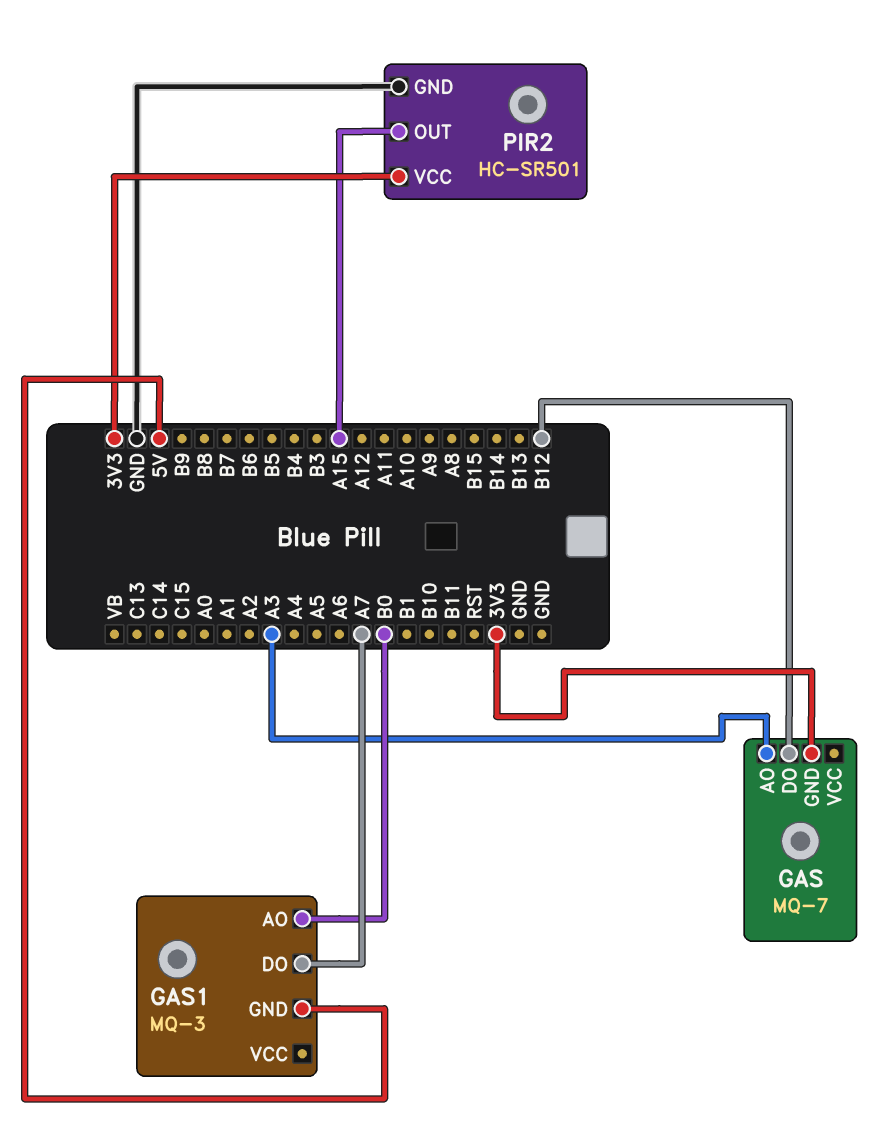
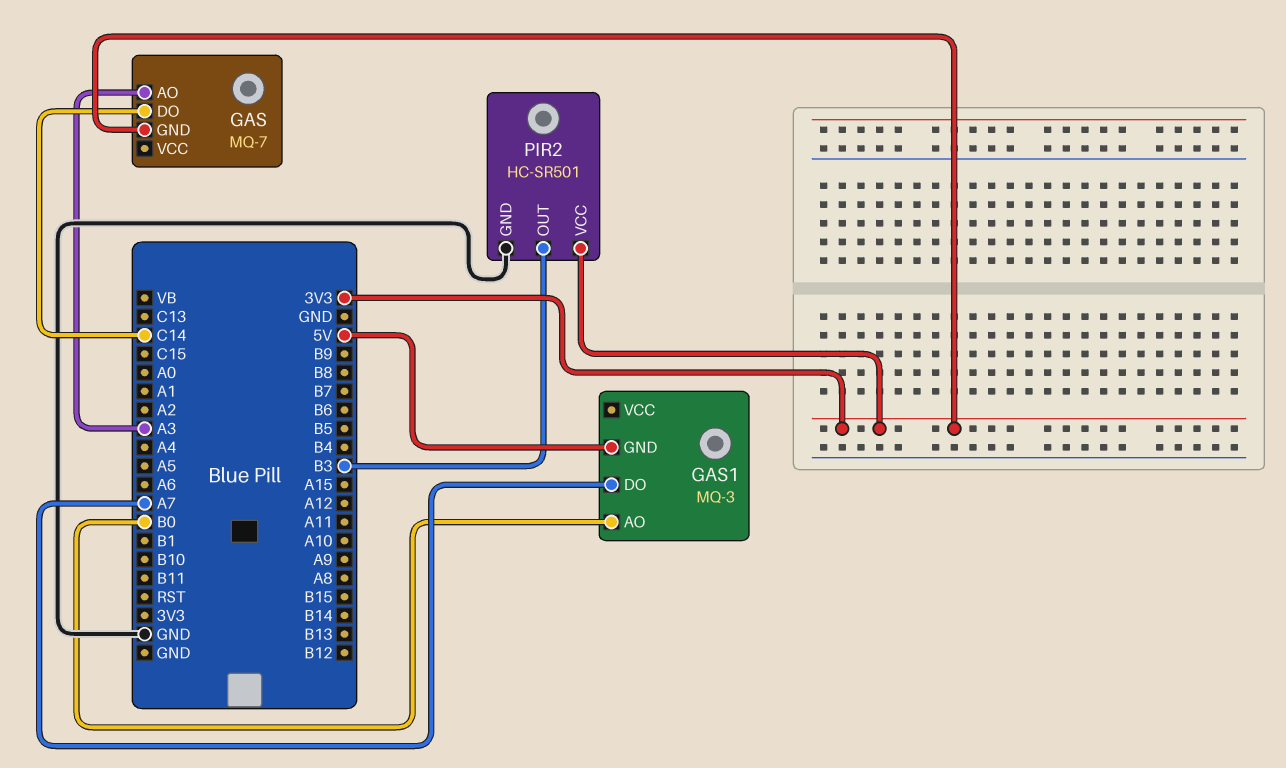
GAS pin DO: B12 -> C14
PIR2 pin OUT: A15 -> B3

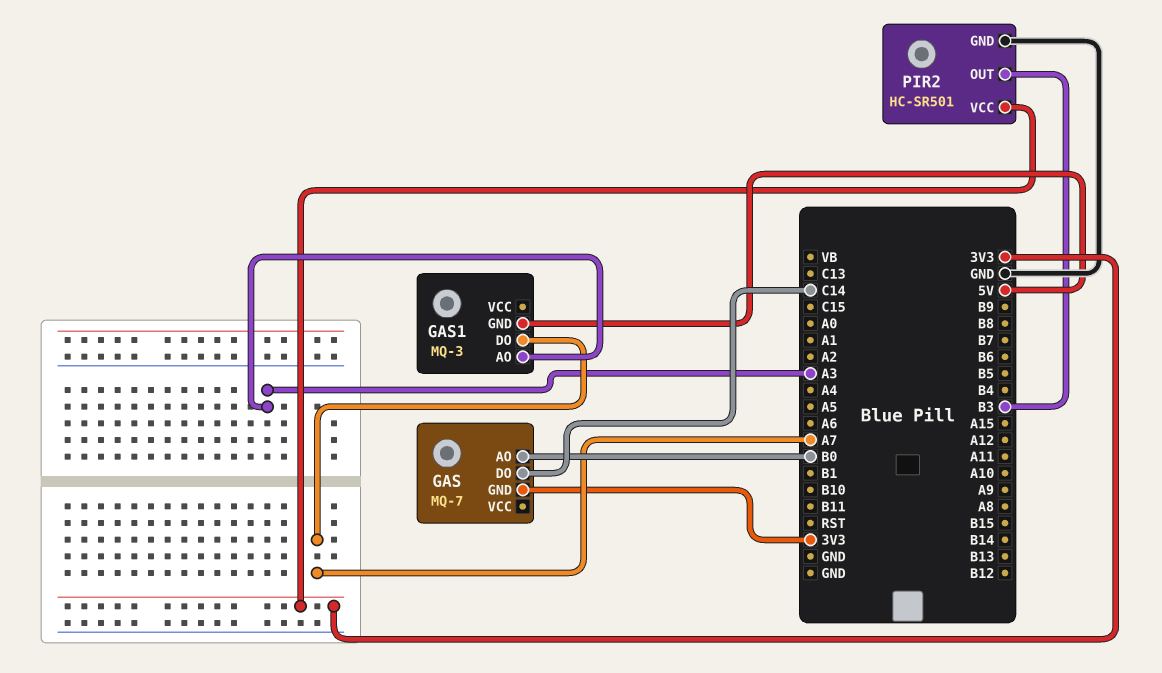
GAS pin AO: A3 -> B0
GAS1 pin AO: B0 -> A3

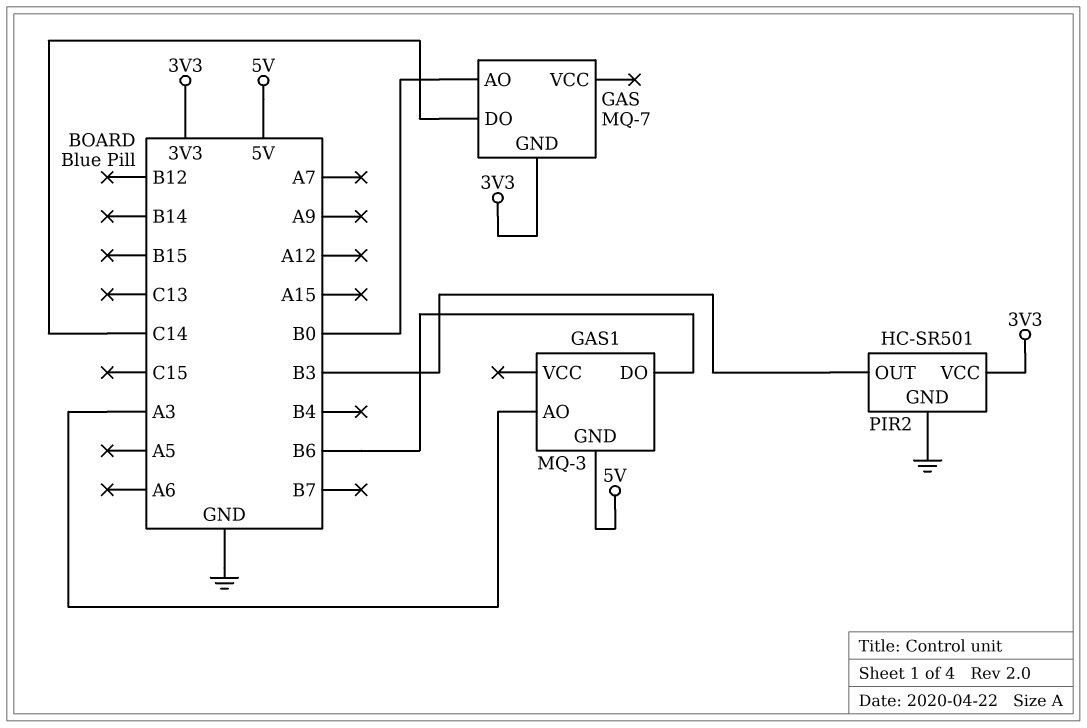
GAS1 pin DO: A7 -> B6

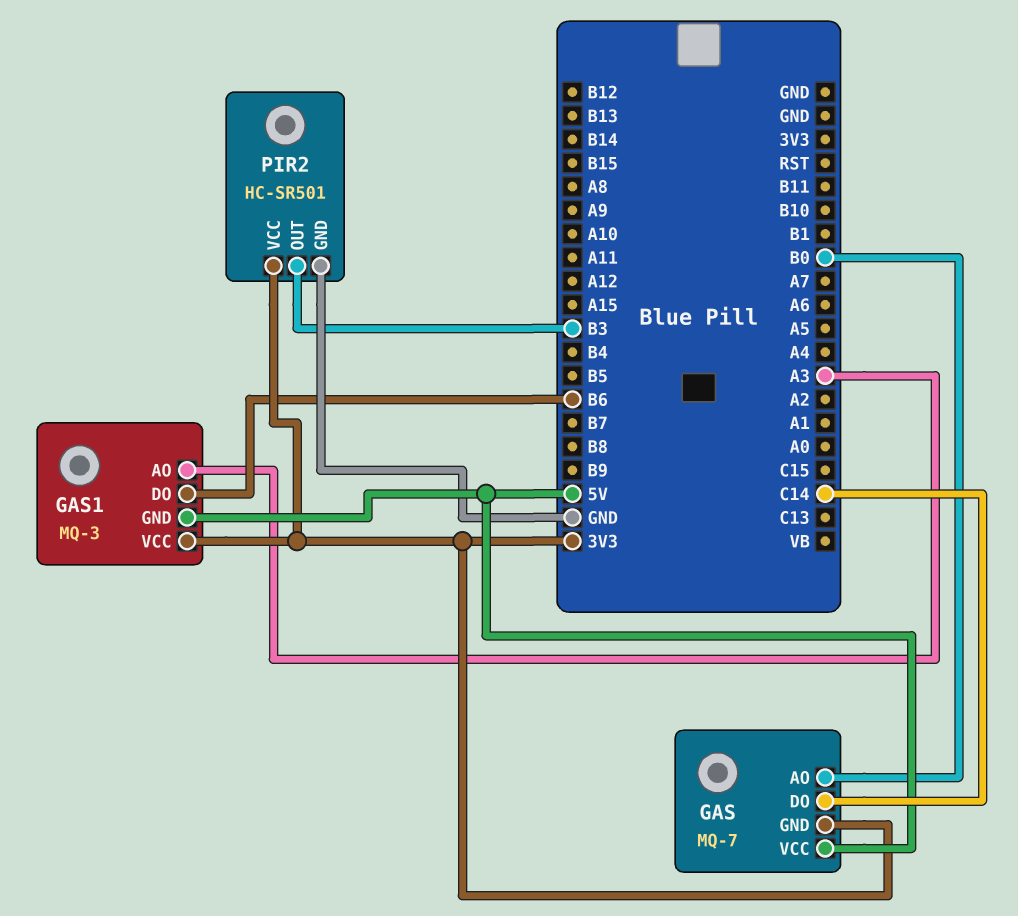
GAS pin VCC: none -> 5V
GAS1 pin VCC: none -> 3V3

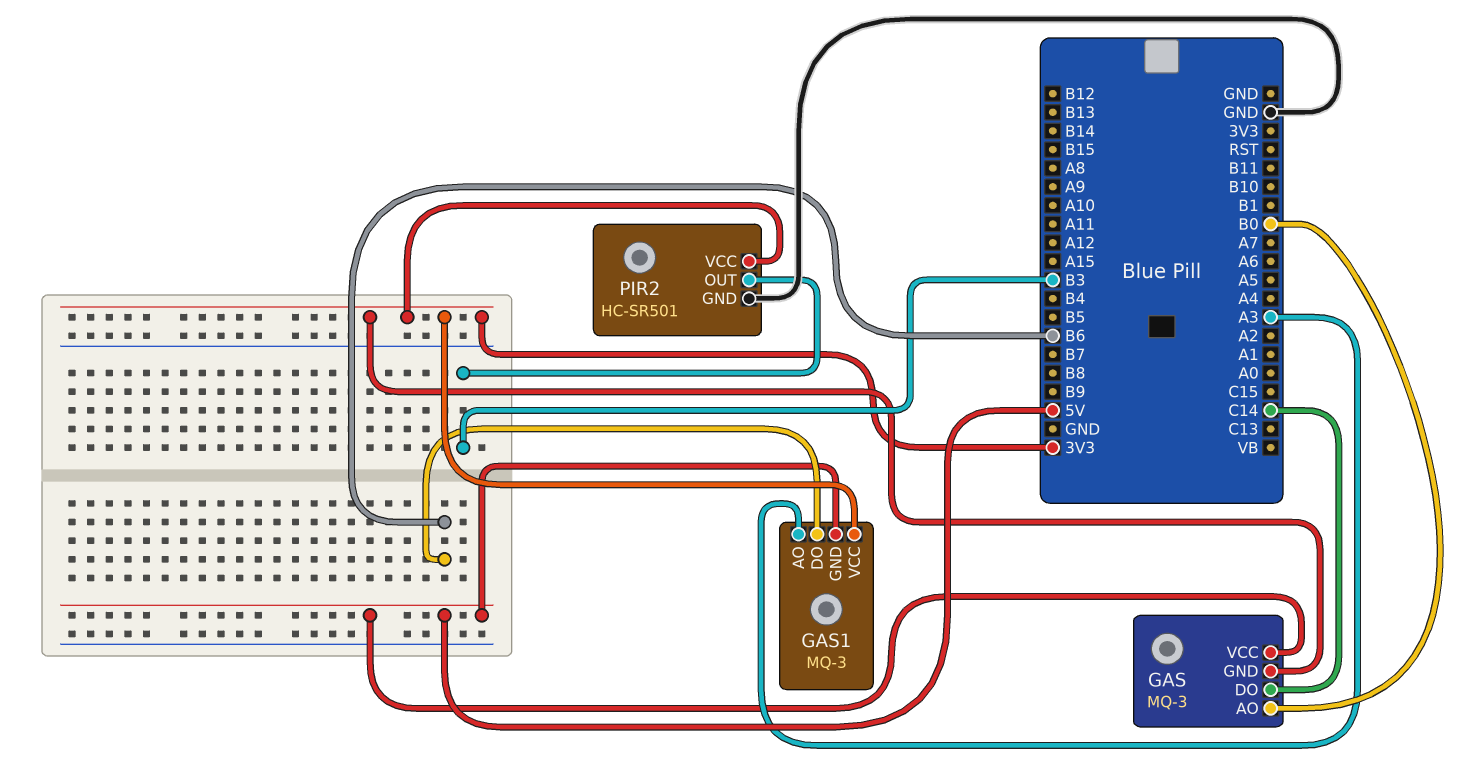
GAS: MQ-7 -> MQ-3

